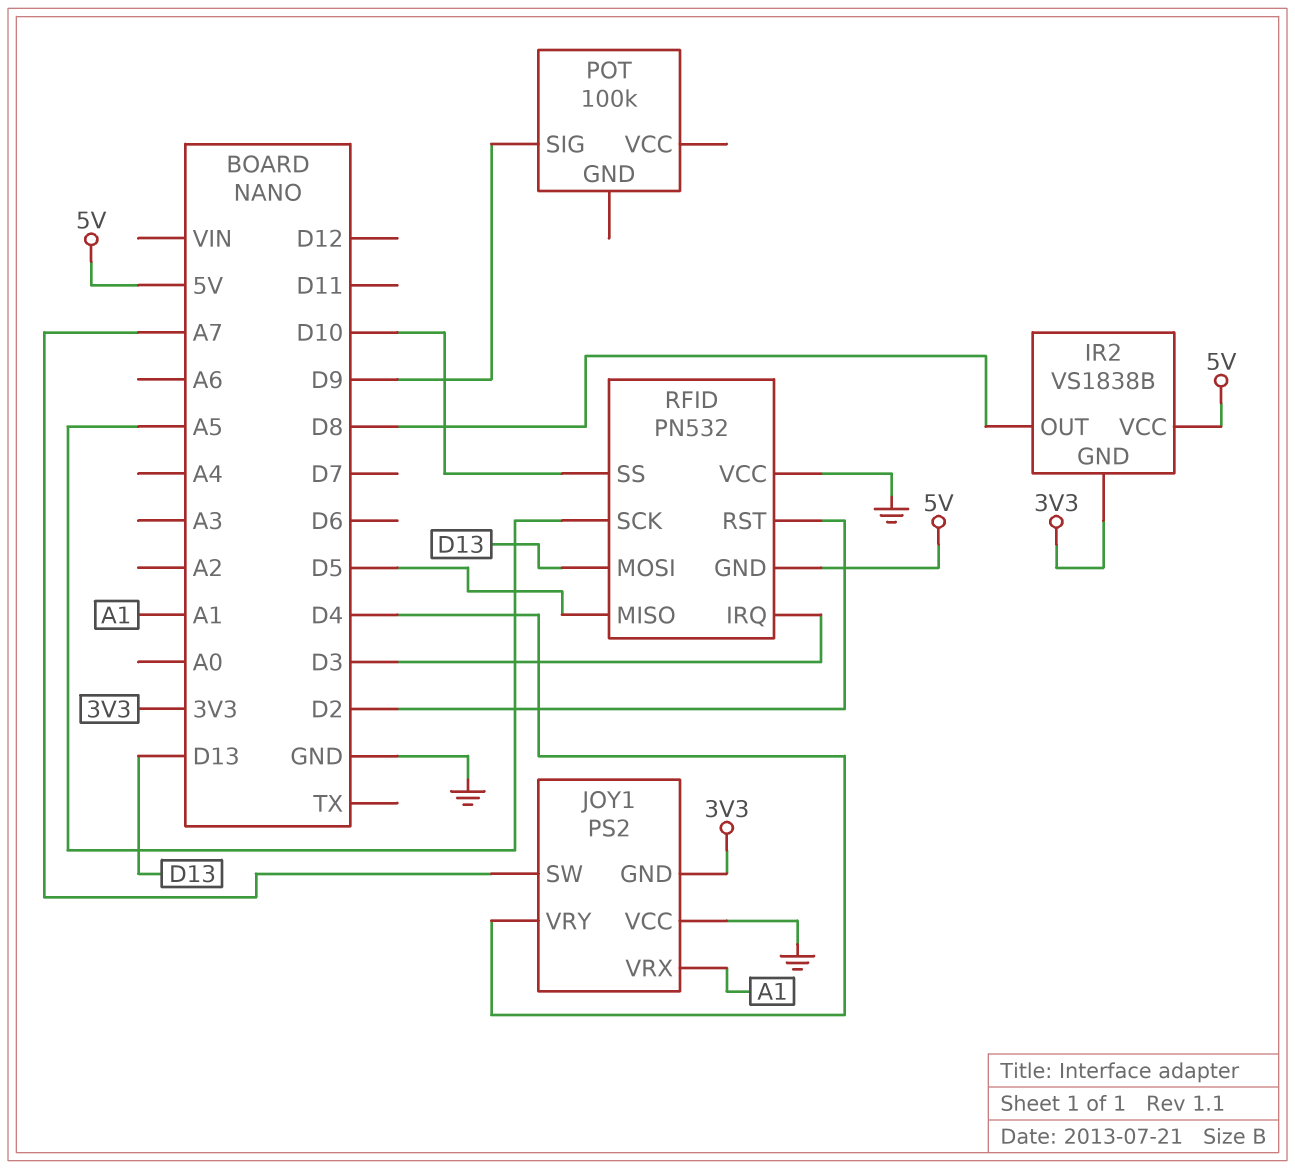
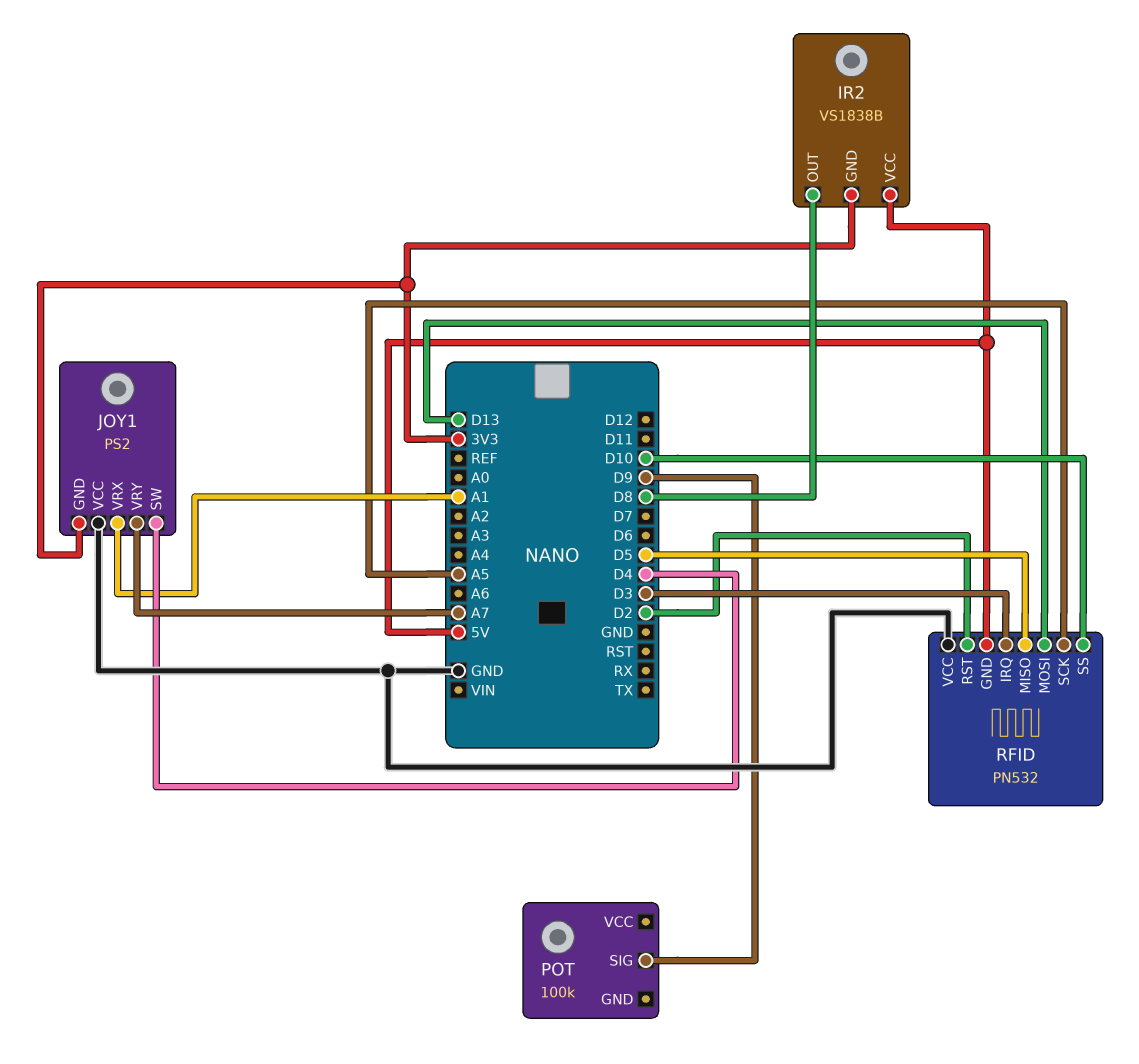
JOY1 pin SW: A7 -> D4
JOY1 pin VRY: D4 -> A7

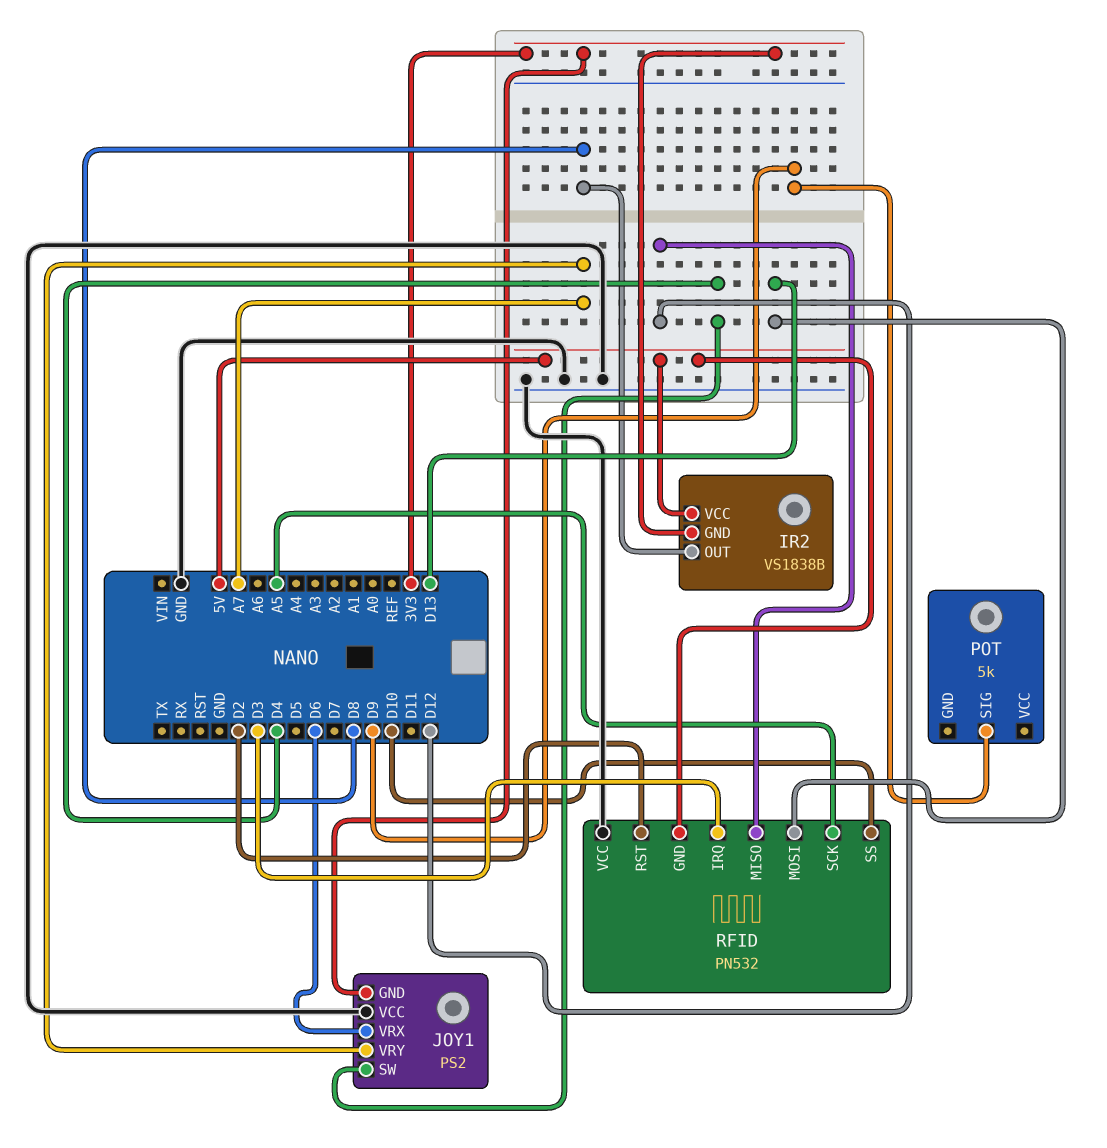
JOY1 pin VRX: A1 -> D6
POT: 100k -> 5k
RFID pin MISO: D5 -> D12

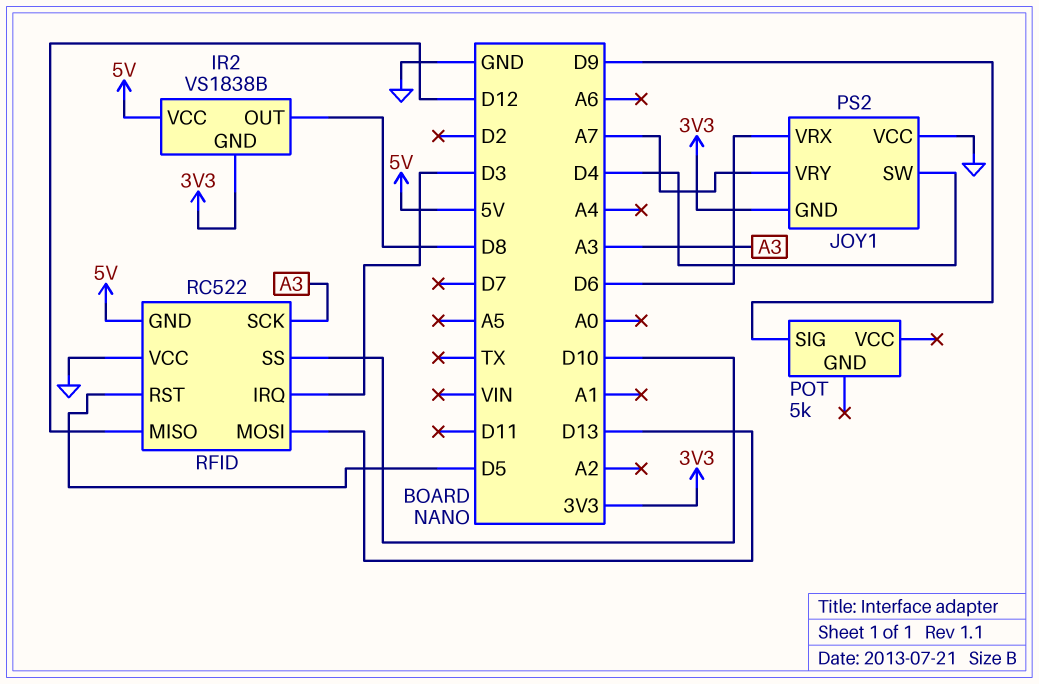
RFID: PN532 -> RC522
RFID pin RST: D2 -> D5
RFID pin SCK: A5 -> A3

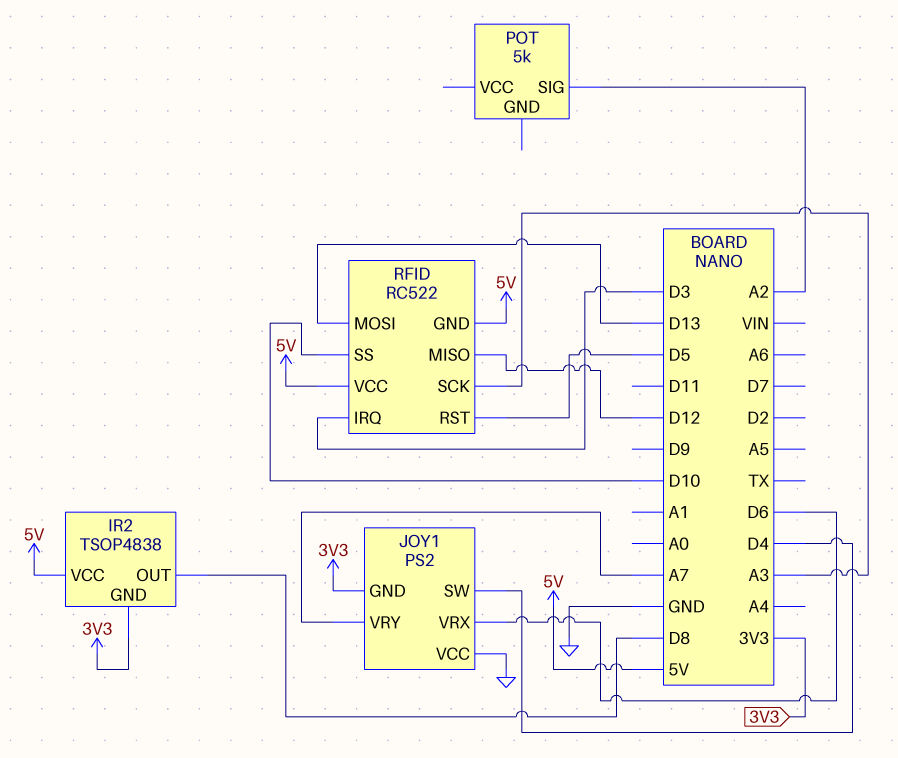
IR2: VS1838B -> TSOP4838
POT pin SIG: D9 -> A2
RFID pin VCC: GND -> 5V

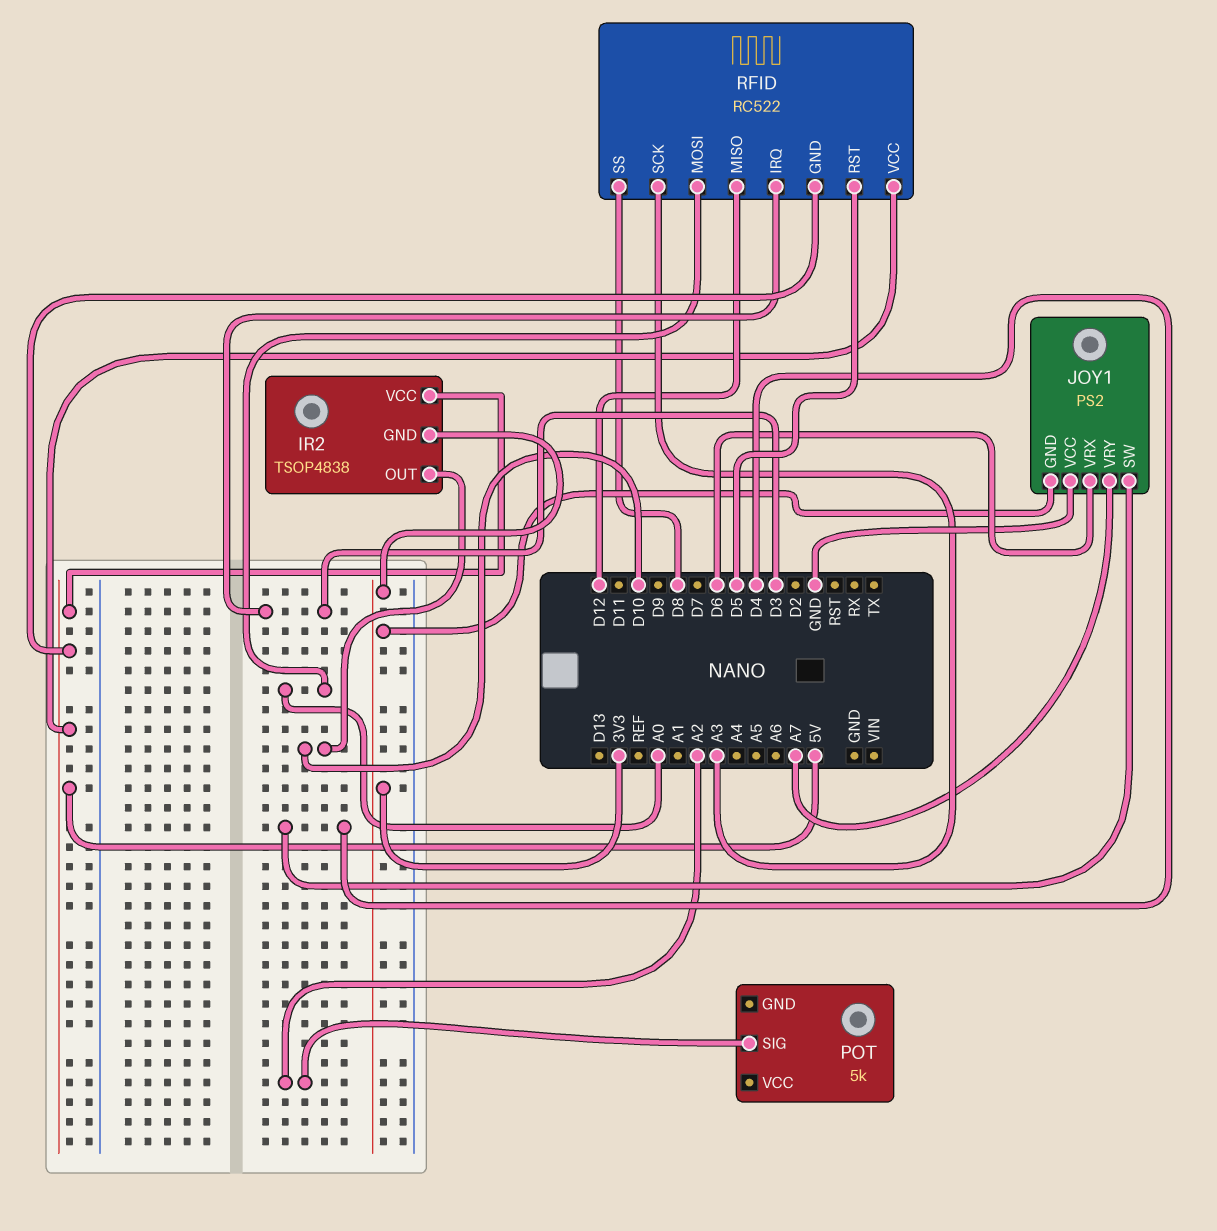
IR2 pin OUT: D8 -> D10
RFID pin MOSI: D13 -> A0
RFID pin SS: D10 -> D8

